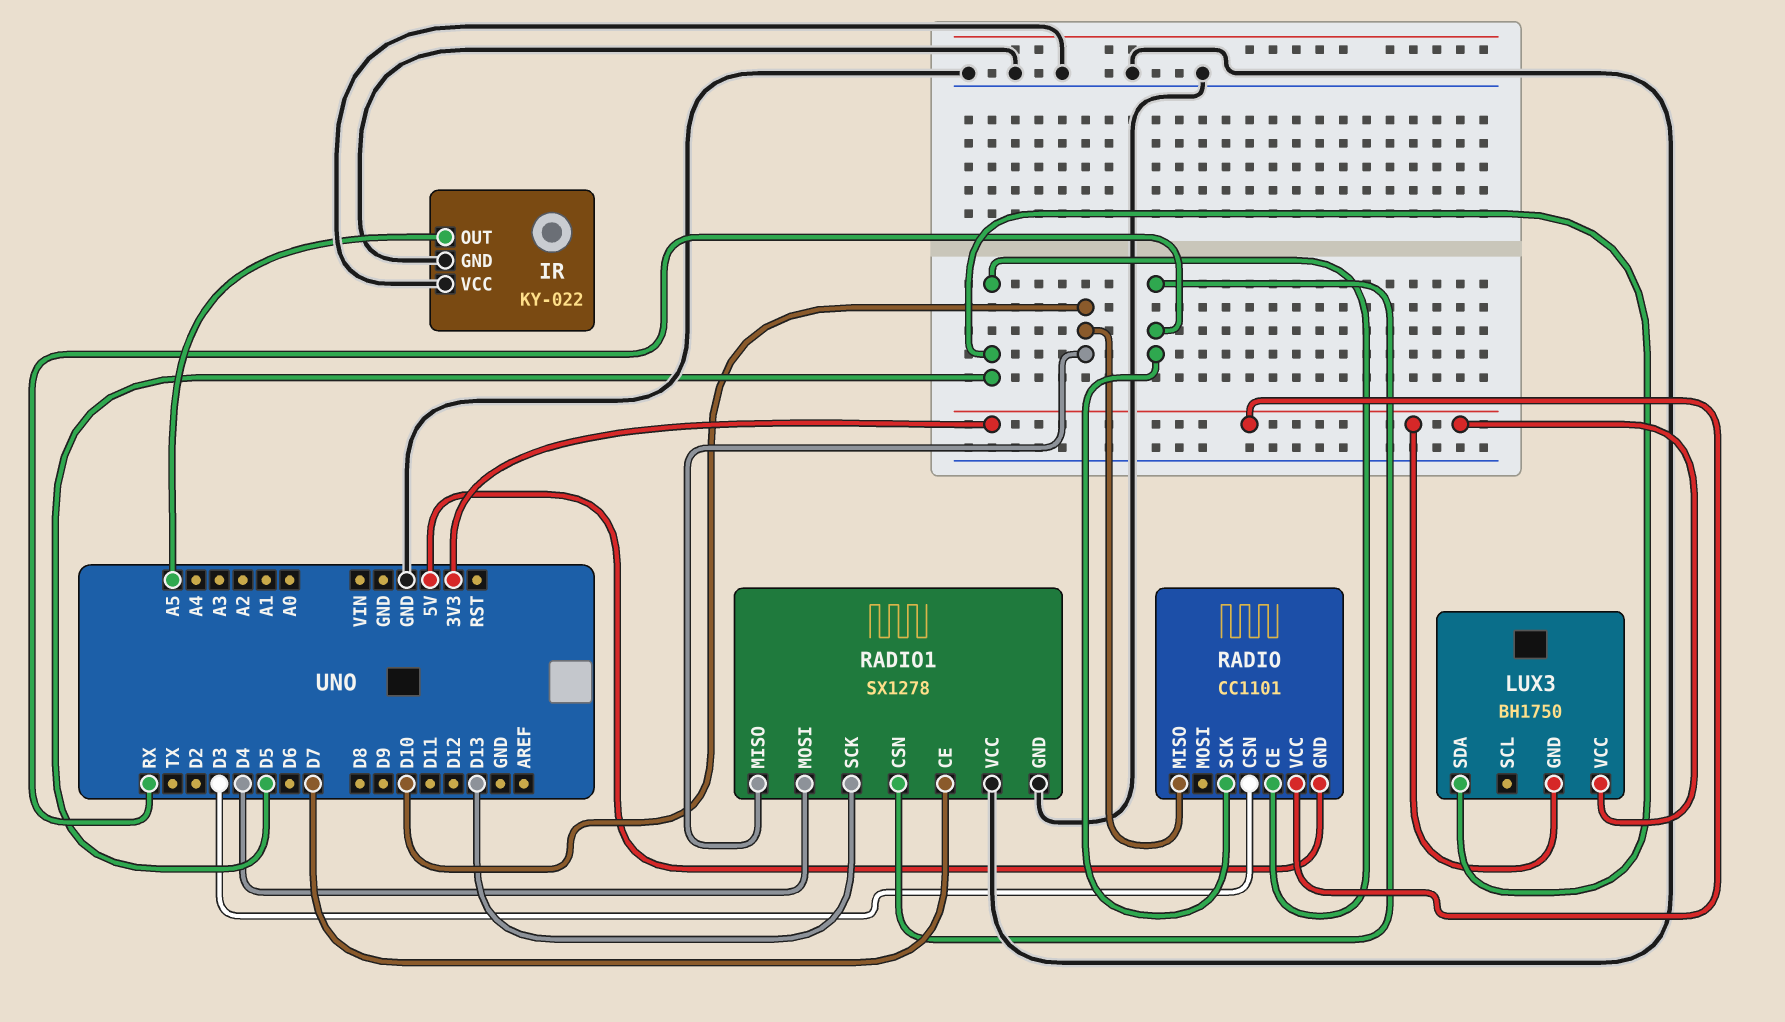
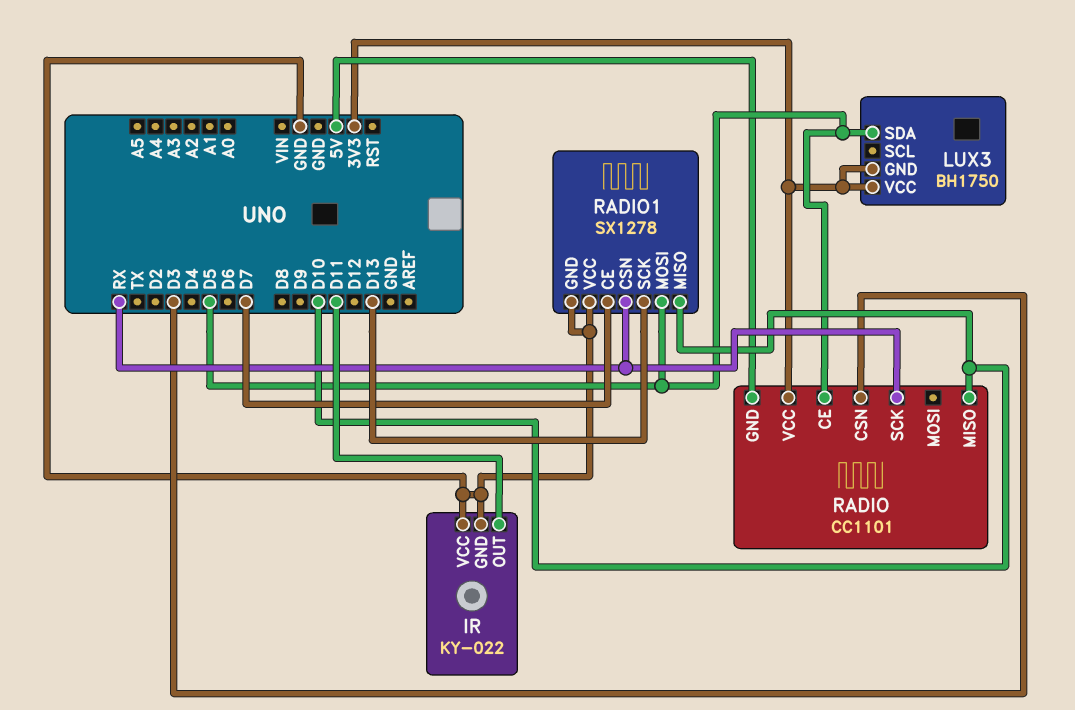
IR pin OUT: A5 -> D11
RADIO1 pin MOSI: D4 -> D5

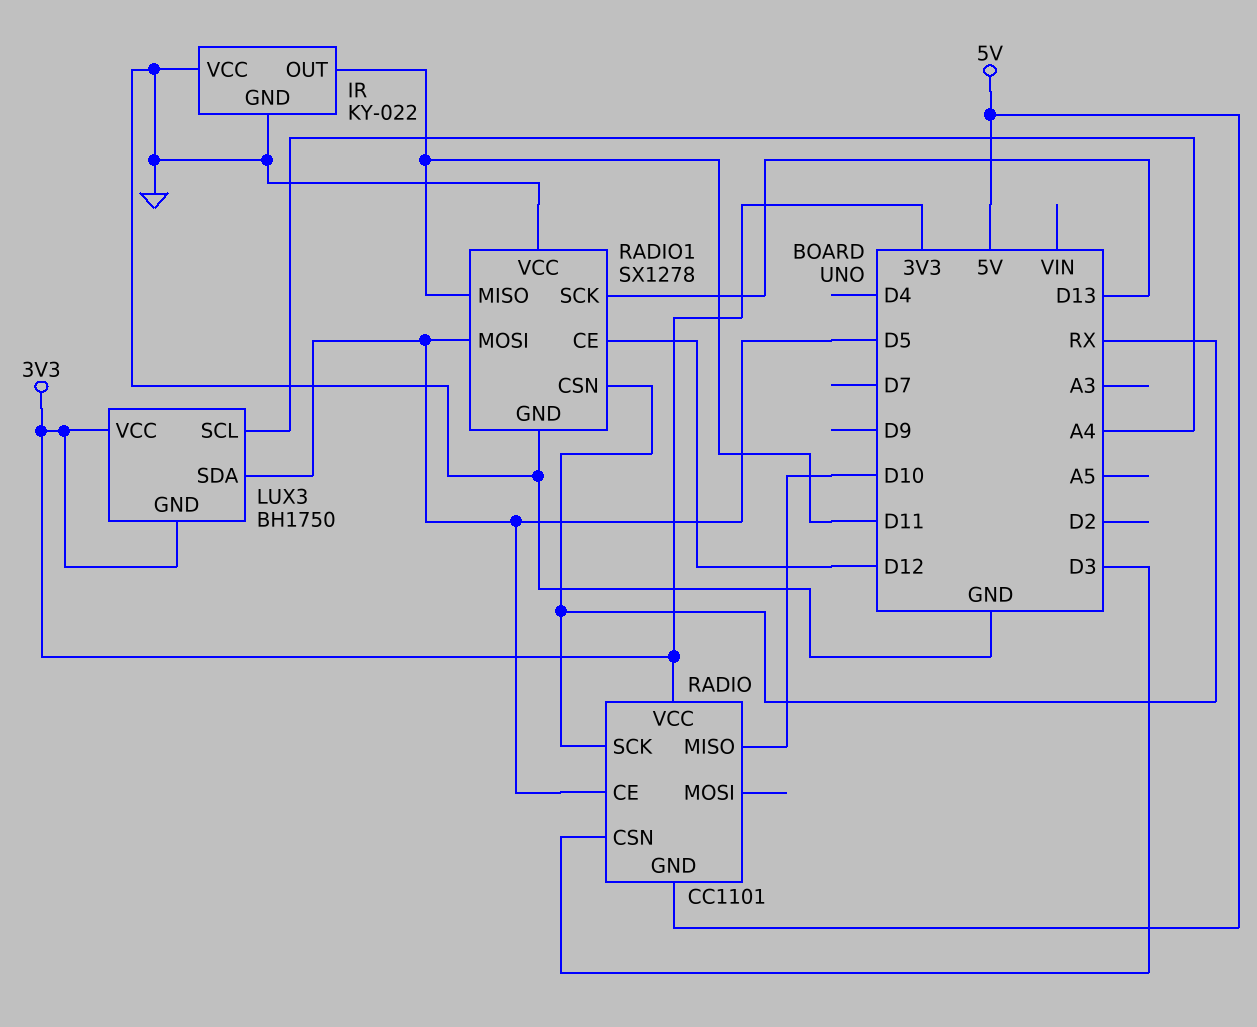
LUX3 pin SCL: none -> A4
RADIO1 pin CE: D7 -> D12
RADIO1 pin MISO: D10 -> D11

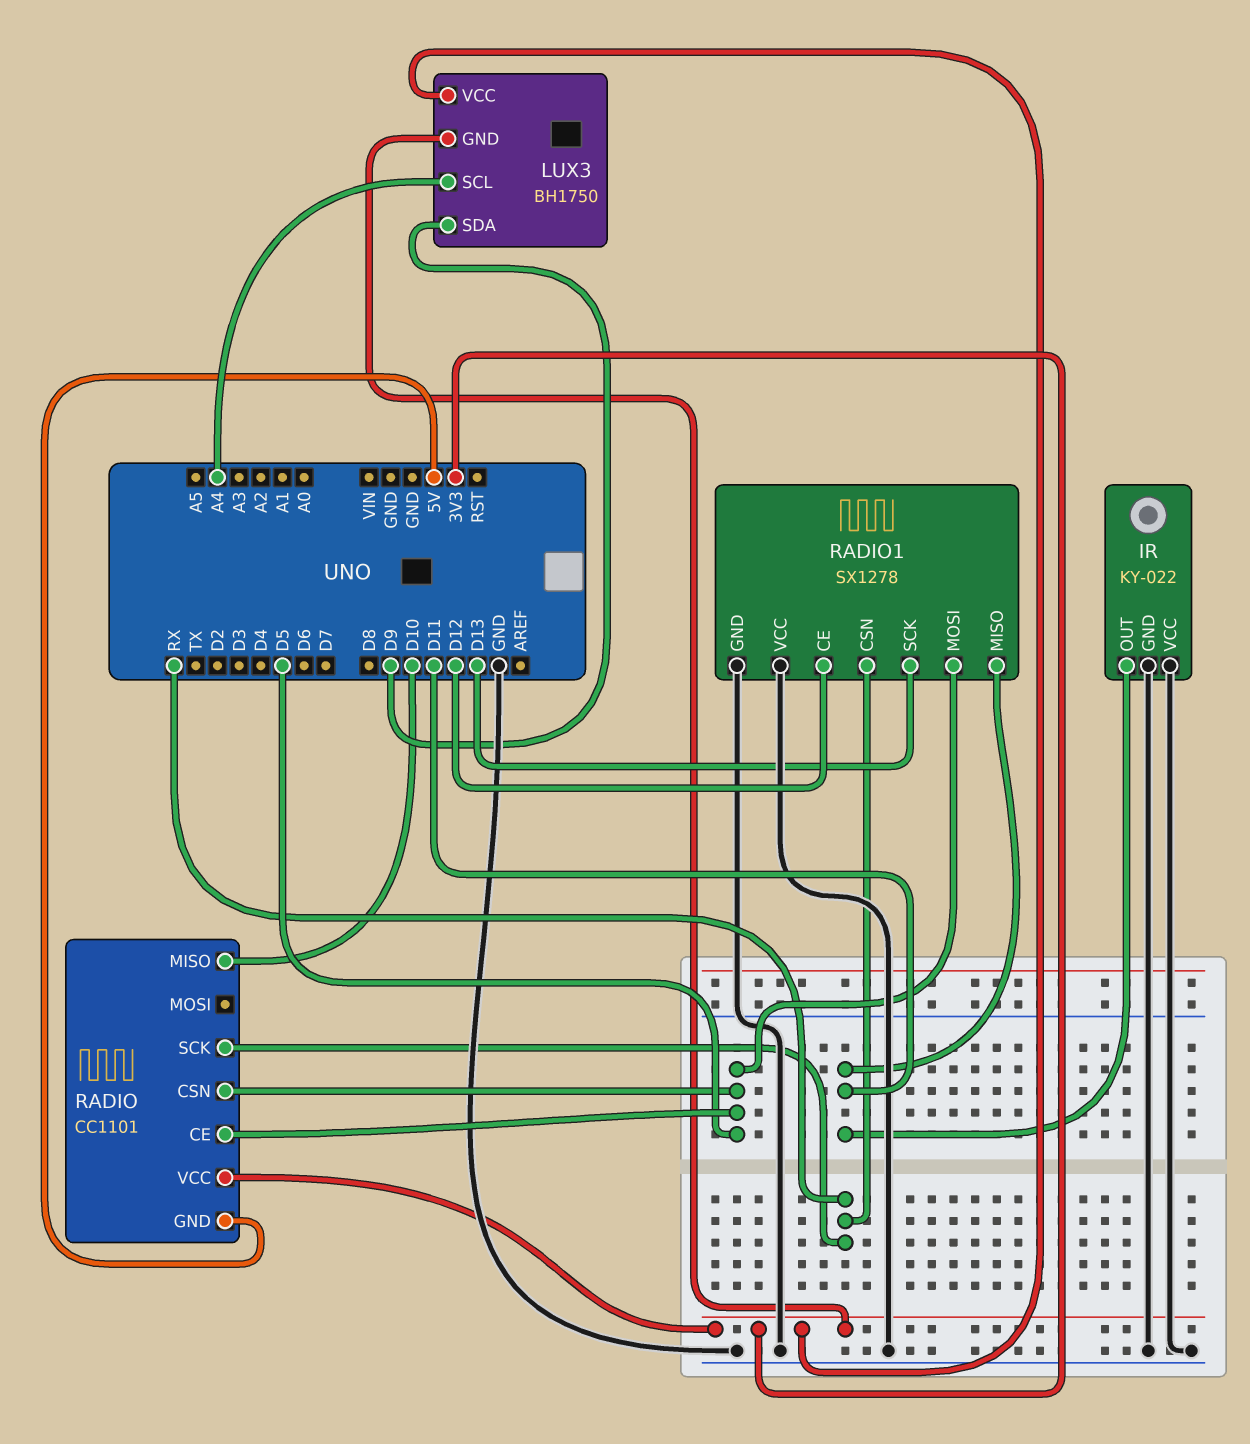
LUX3 pin SDA: D5 -> D9
RADIO pin CSN: D3 -> D5

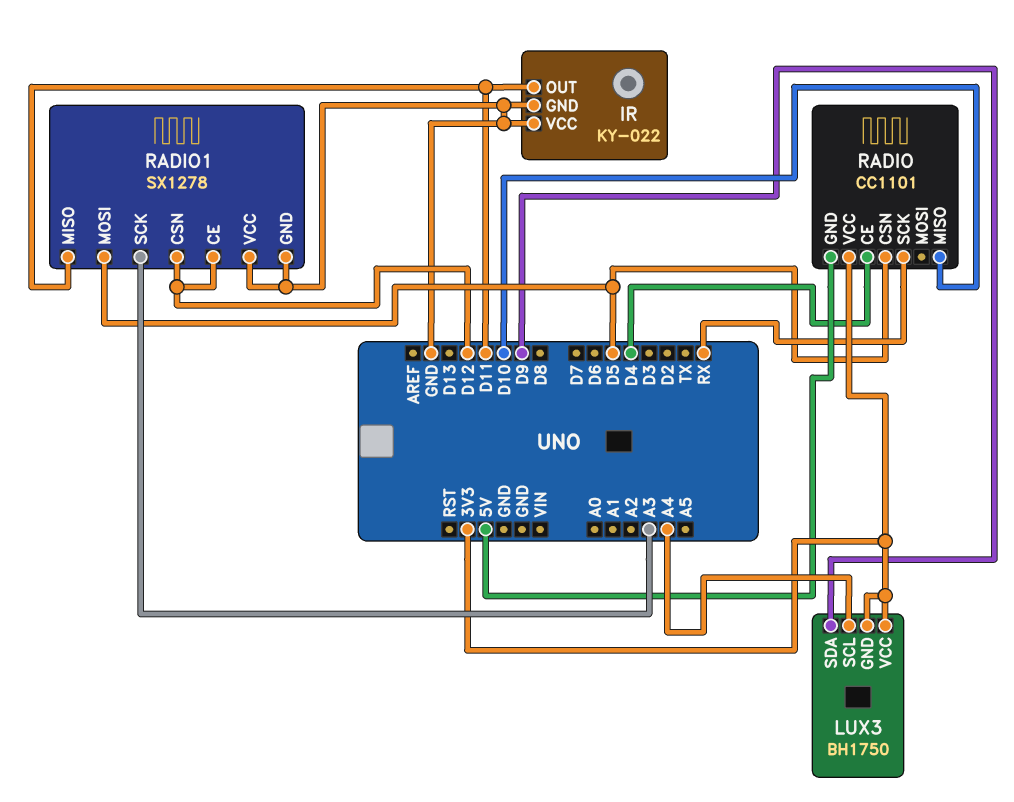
RADIO pin CE: D5 -> D4
RADIO1 pin CSN: RX -> D12
RADIO1 pin SCK: D13 -> A3

